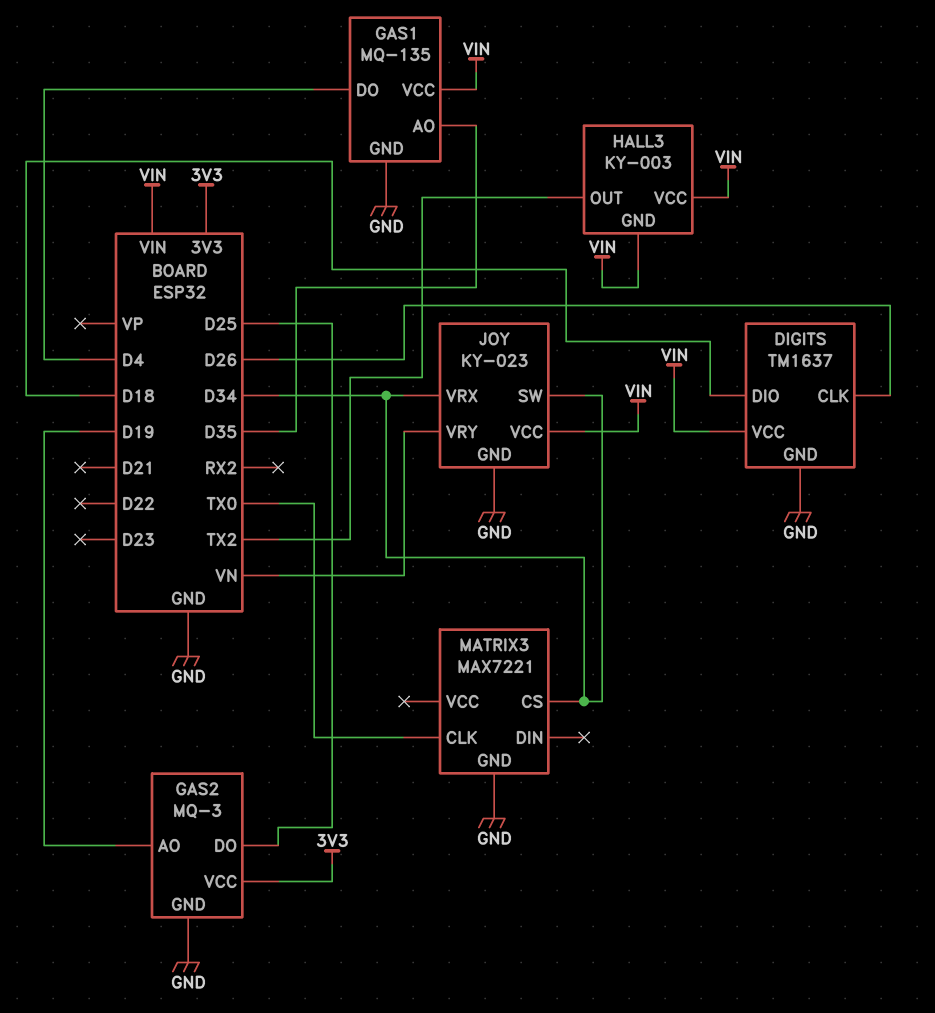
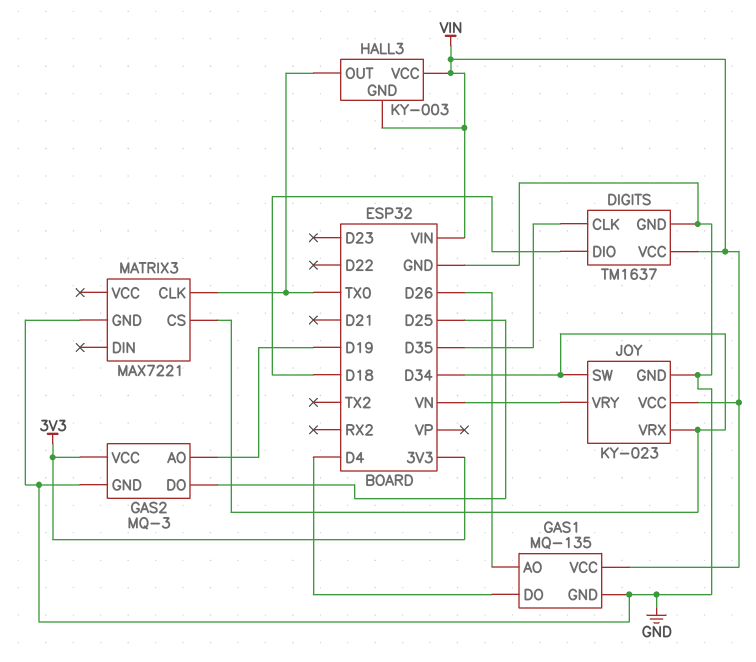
DIGITS pin CLK: D26 -> D35
GAS1 pin AO: D35 -> D26
HALL3 pin OUT: TX2 -> TX0

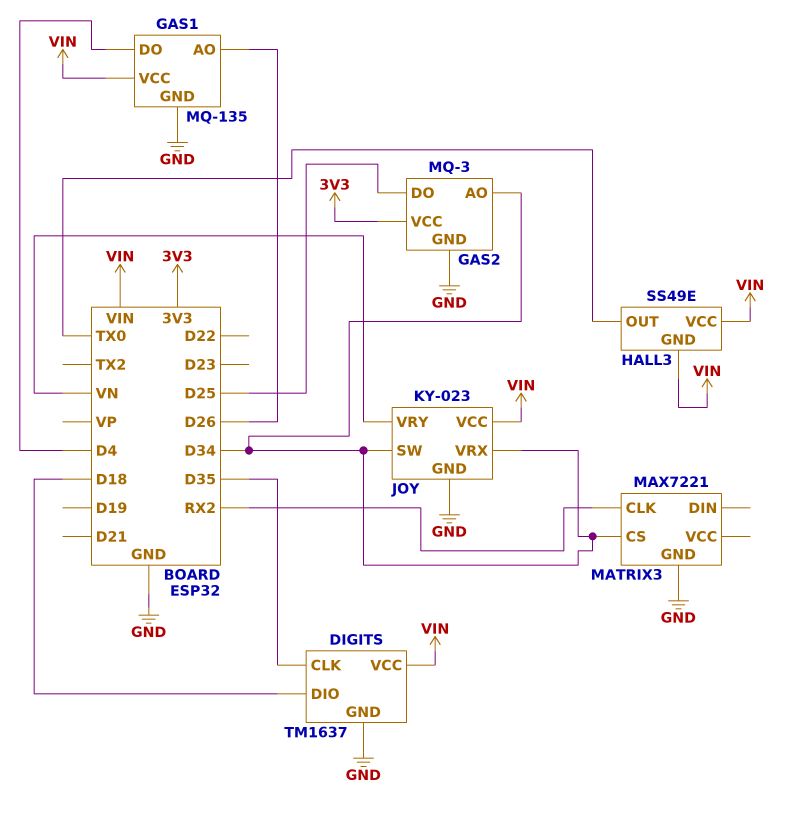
GAS2 pin AO: D19 -> D34
HALL3: KY-003 -> SS49E
MATRIX3 pin CLK: TX0 -> RX2

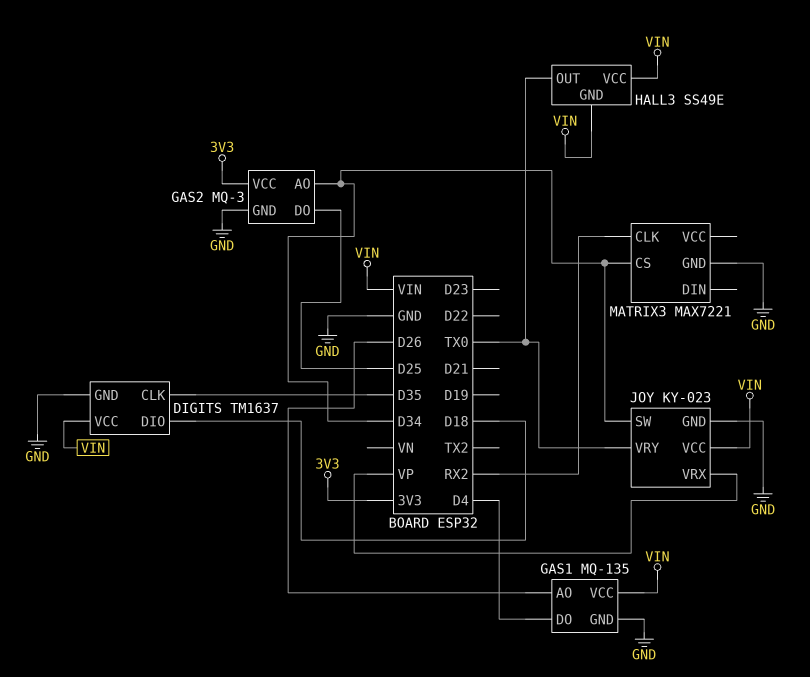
JOY pin VRX: D34 -> VP
JOY pin VRY: VN -> TX0

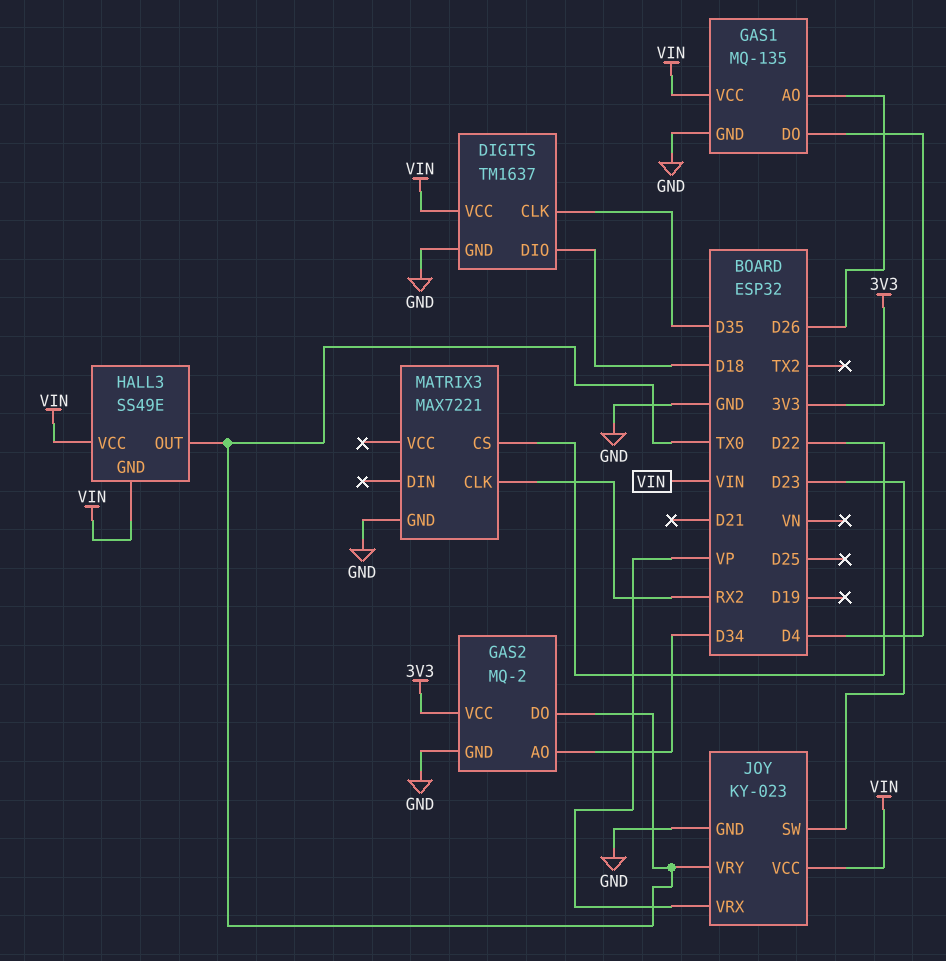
GAS2: MQ-3 -> MQ-2
GAS2 pin DO: D25 -> TX0
JOY pin SW: D34 -> D23
MATRIX3 pin CS: D34 -> D22

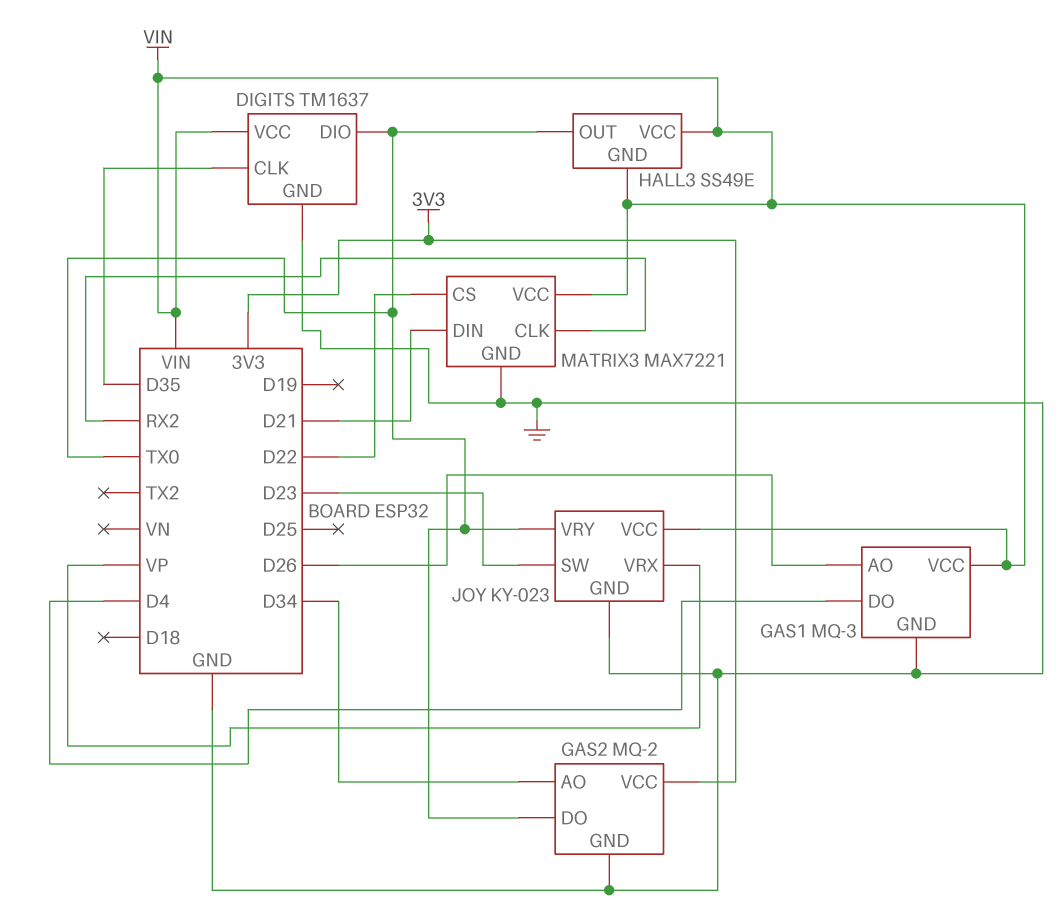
DIGITS pin DIO: D18 -> TX0
GAS1: MQ-135 -> MQ-3
MATRIX3 pin DIN: none -> D21
MATRIX3 pin VCC: none -> VIN

